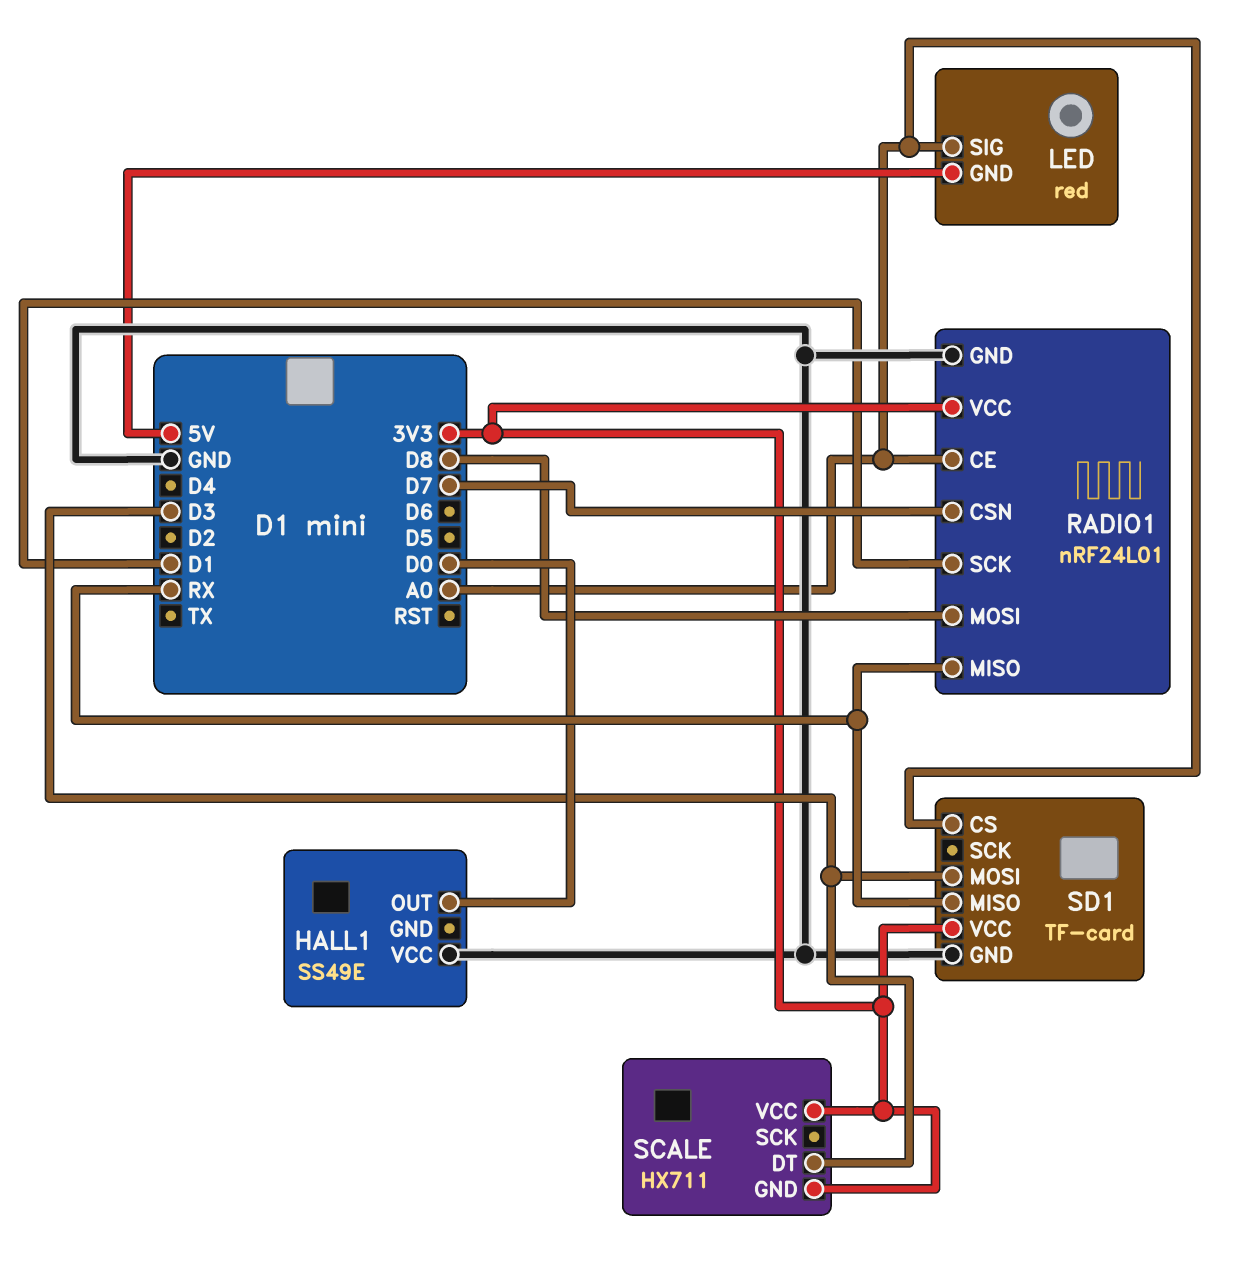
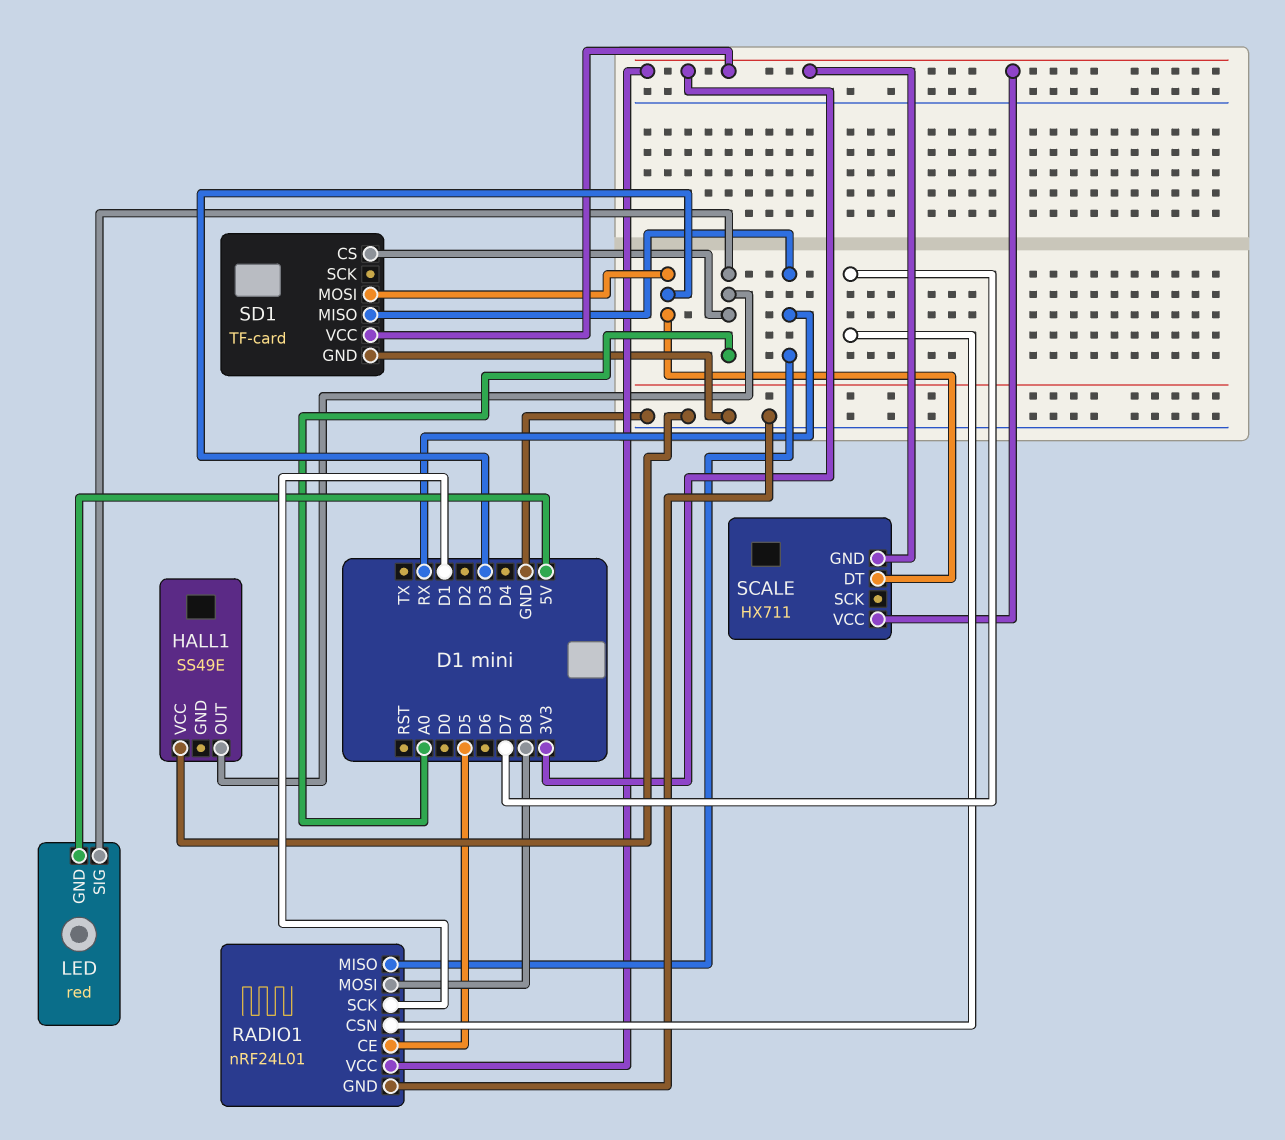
HALL1 pin OUT: D0 -> A0
RADIO1 pin CE: A0 -> D5

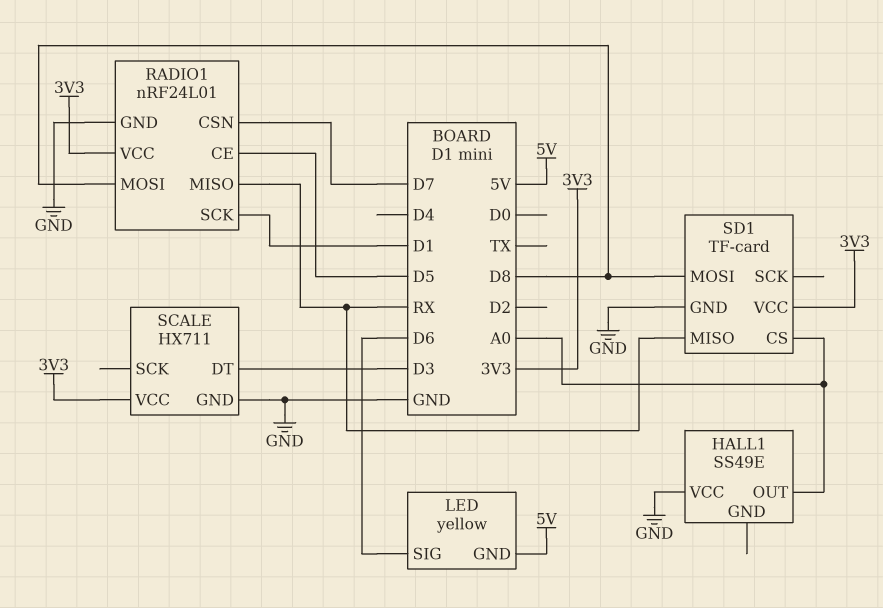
LED: red -> yellow
LED pin SIG: A0 -> D6
SCALE pin GND: 3V3 -> GND
SD1 pin MOSI: D3 -> D8

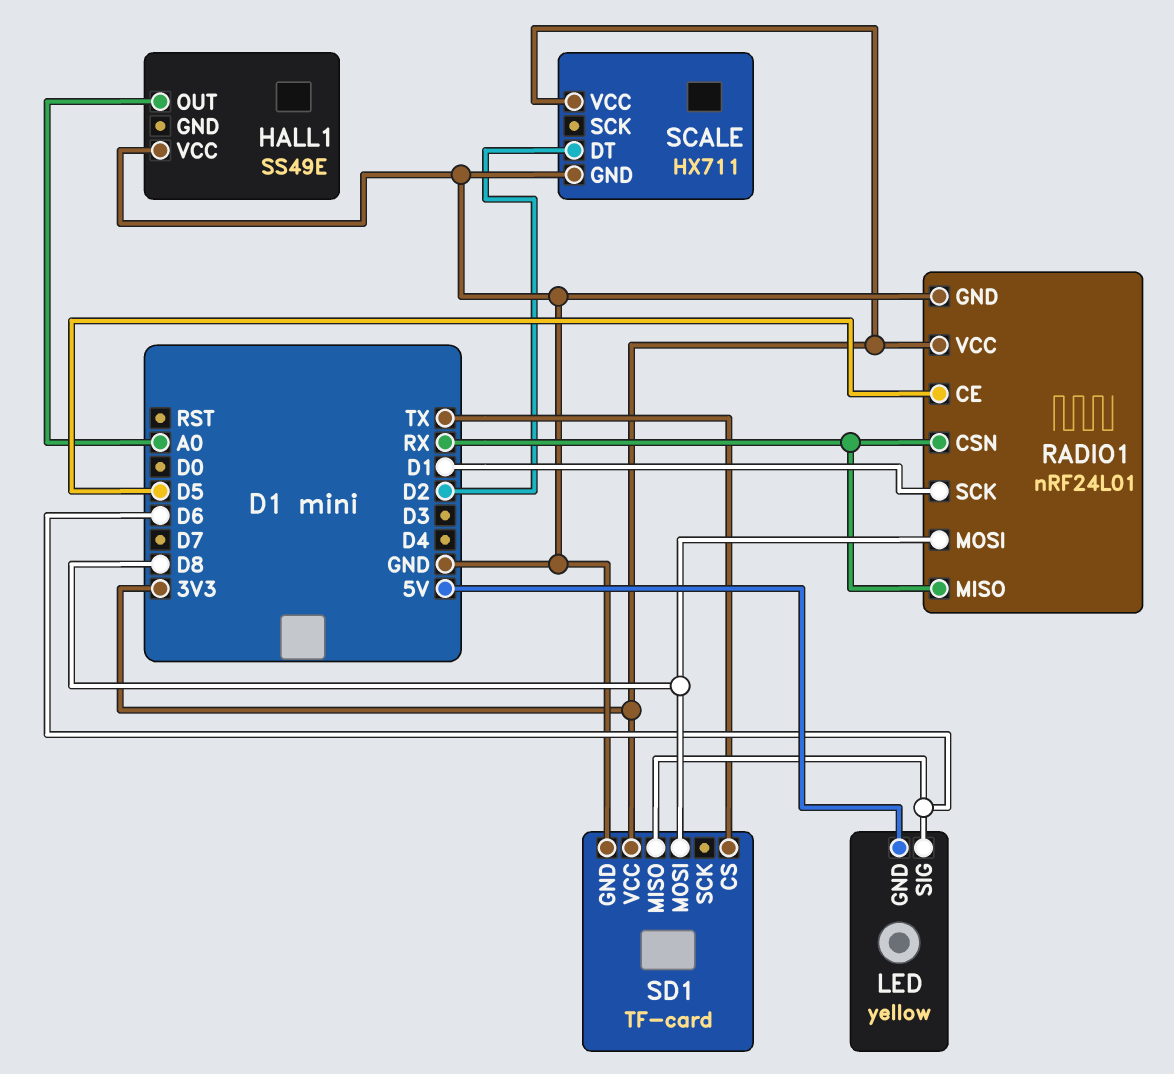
RADIO1 pin CSN: D7 -> RX
SCALE pin DT: D3 -> D2
SD1 pin CS: A0 -> TX
SD1 pin MISO: RX -> D6

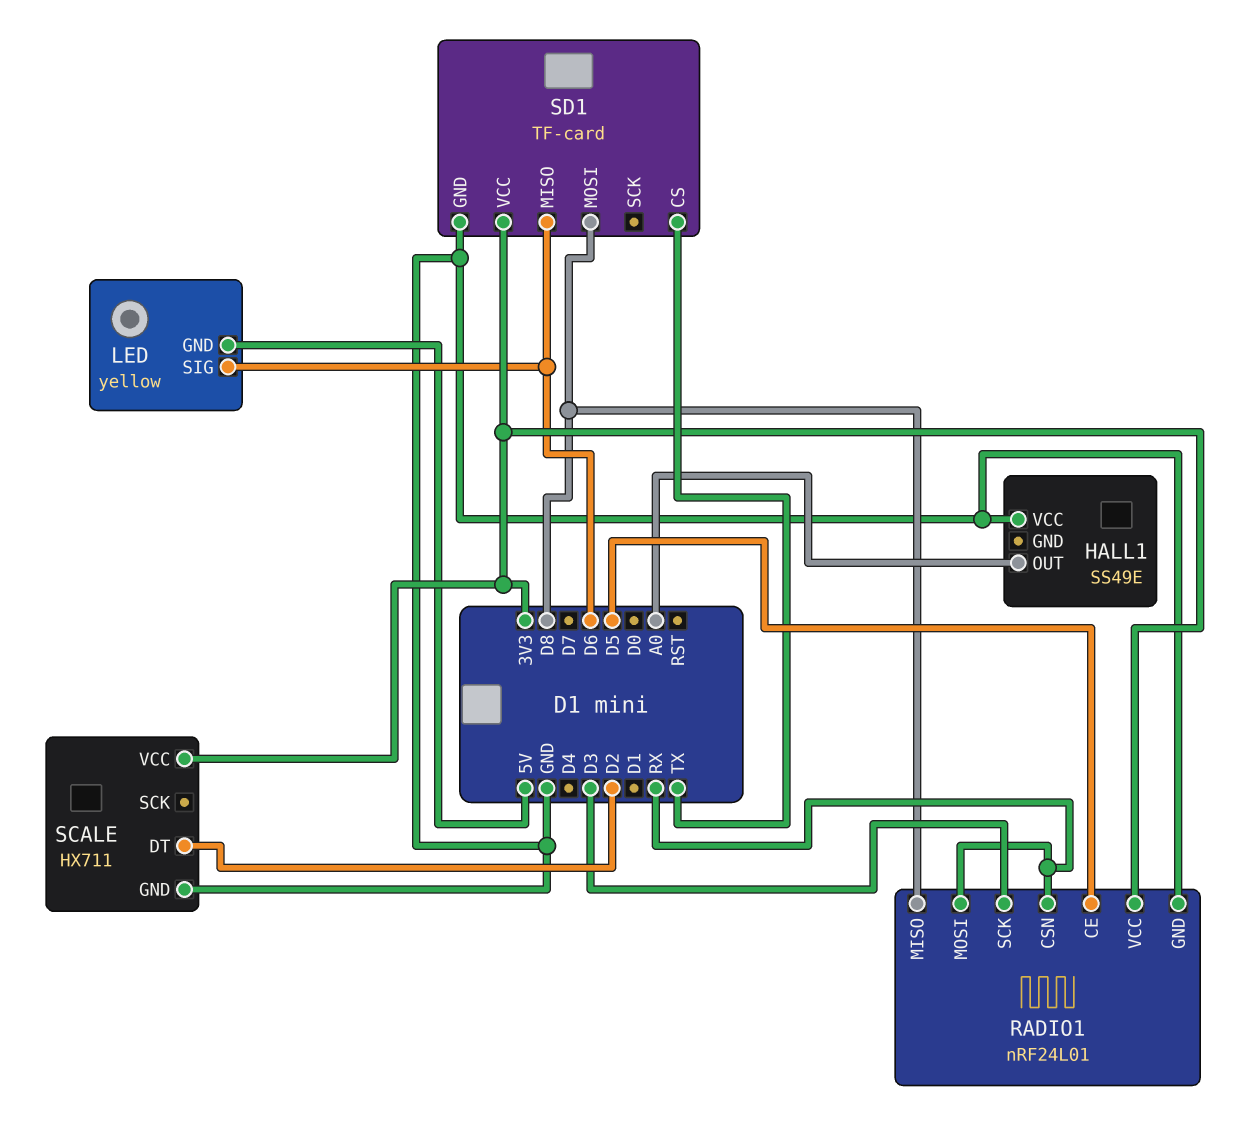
RADIO1 pin MISO: RX -> D8
RADIO1 pin MOSI: D8 -> RX
RADIO1 pin SCK: D1 -> D3

